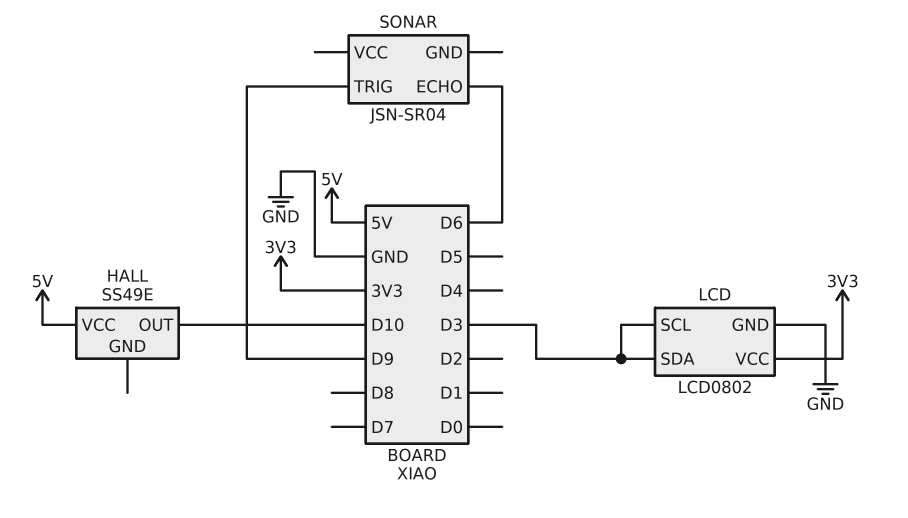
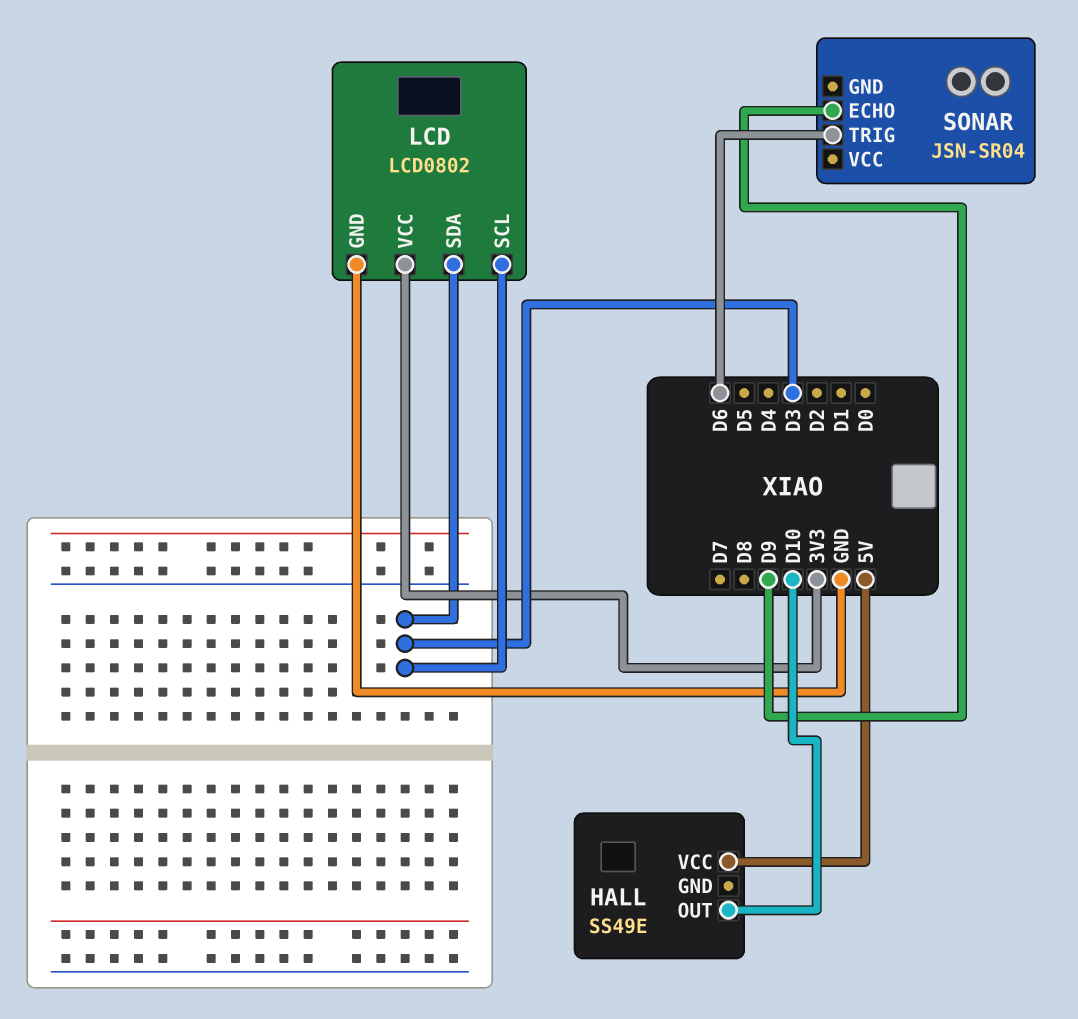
SONAR pin ECHO: D6 -> D9
SONAR pin TRIG: D9 -> D6

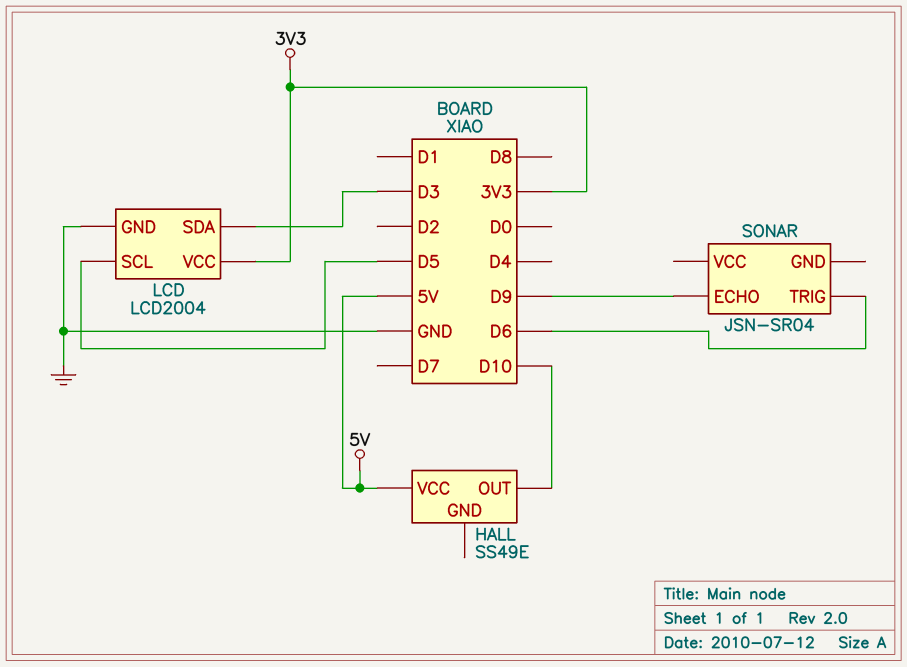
LCD: LCD0802 -> LCD2004
LCD pin SCL: D3 -> D5

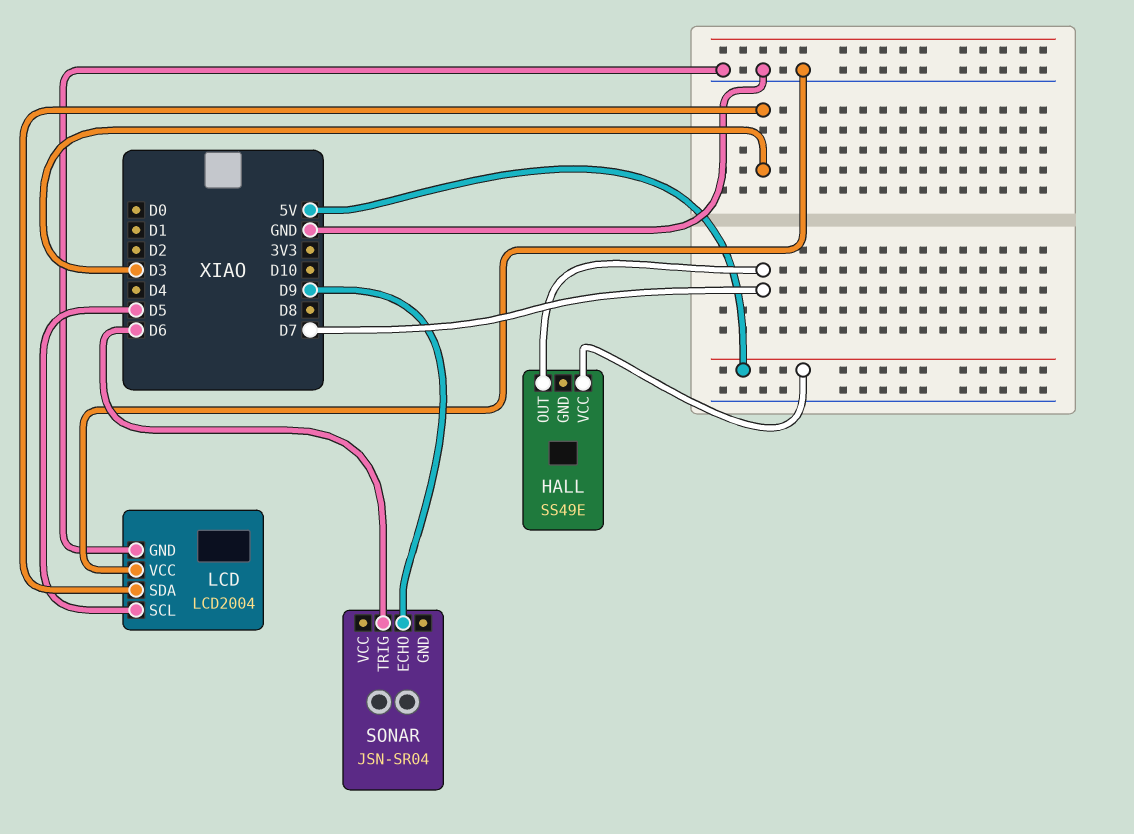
HALL pin OUT: D10 -> D7
LCD pin VCC: 3V3 -> GND

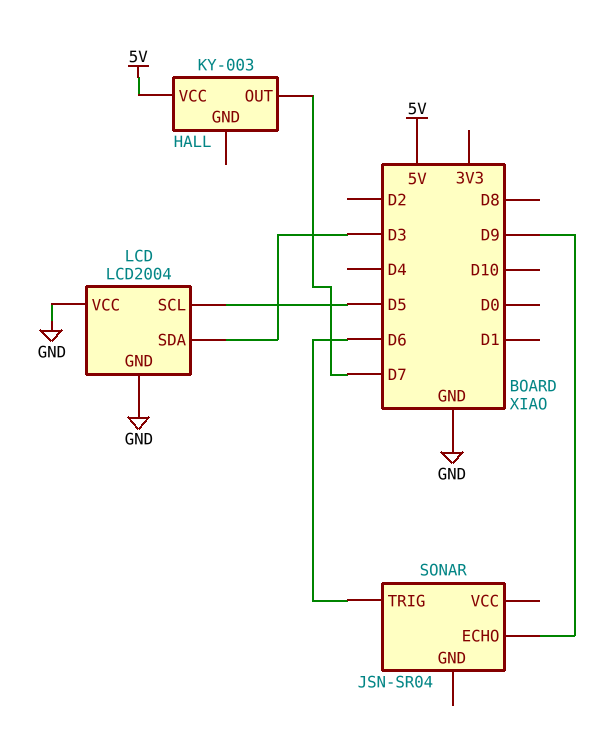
HALL: SS49E -> KY-003

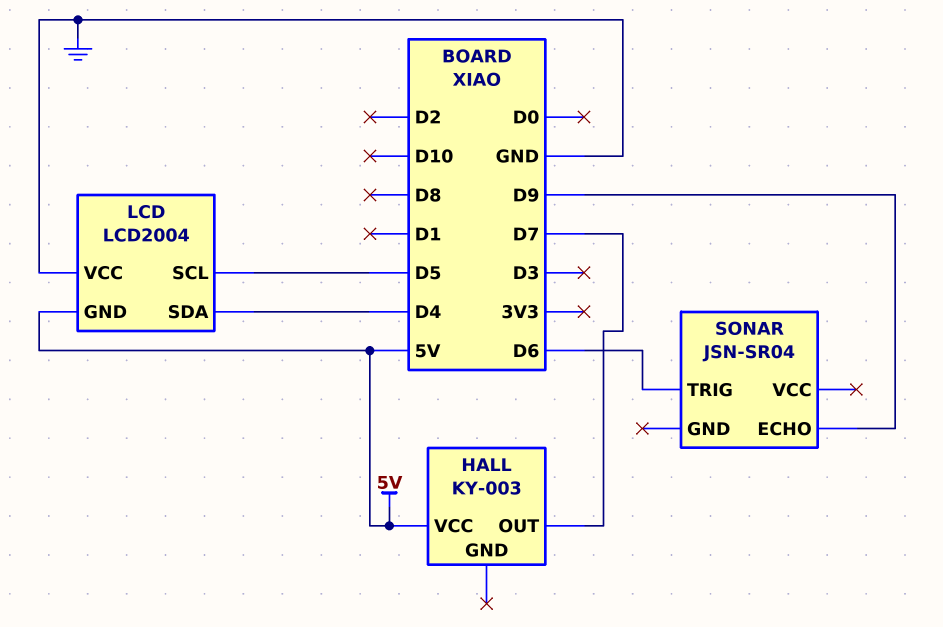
LCD pin GND: GND -> 5V
LCD pin SDA: D3 -> D4

